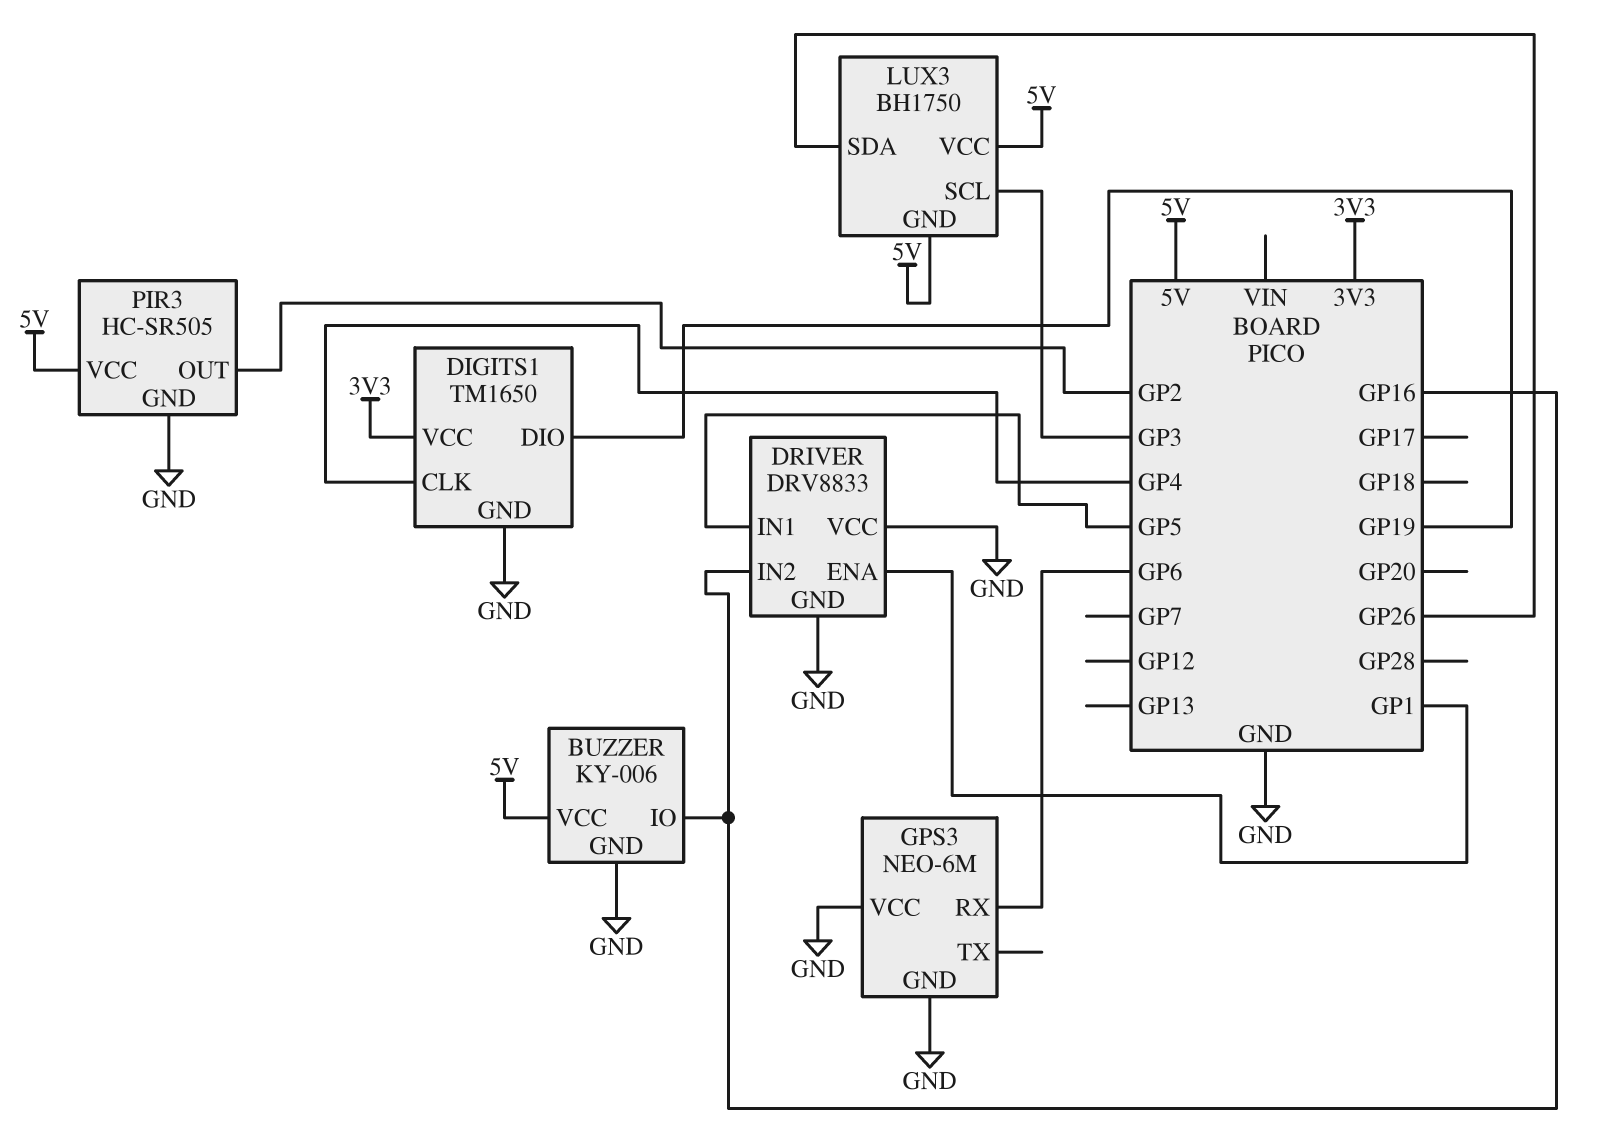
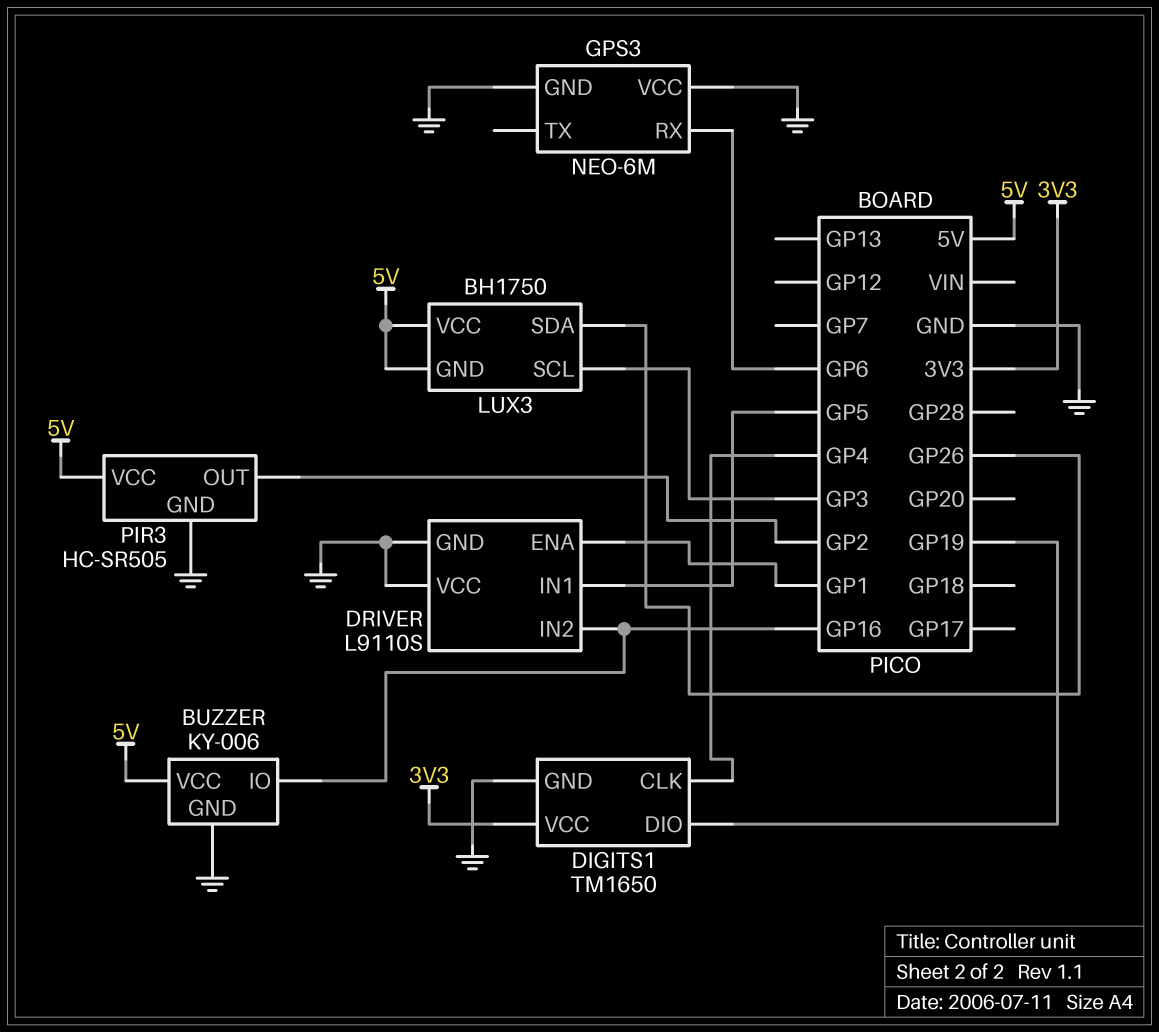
DRIVER: DRV8833 -> L9110S

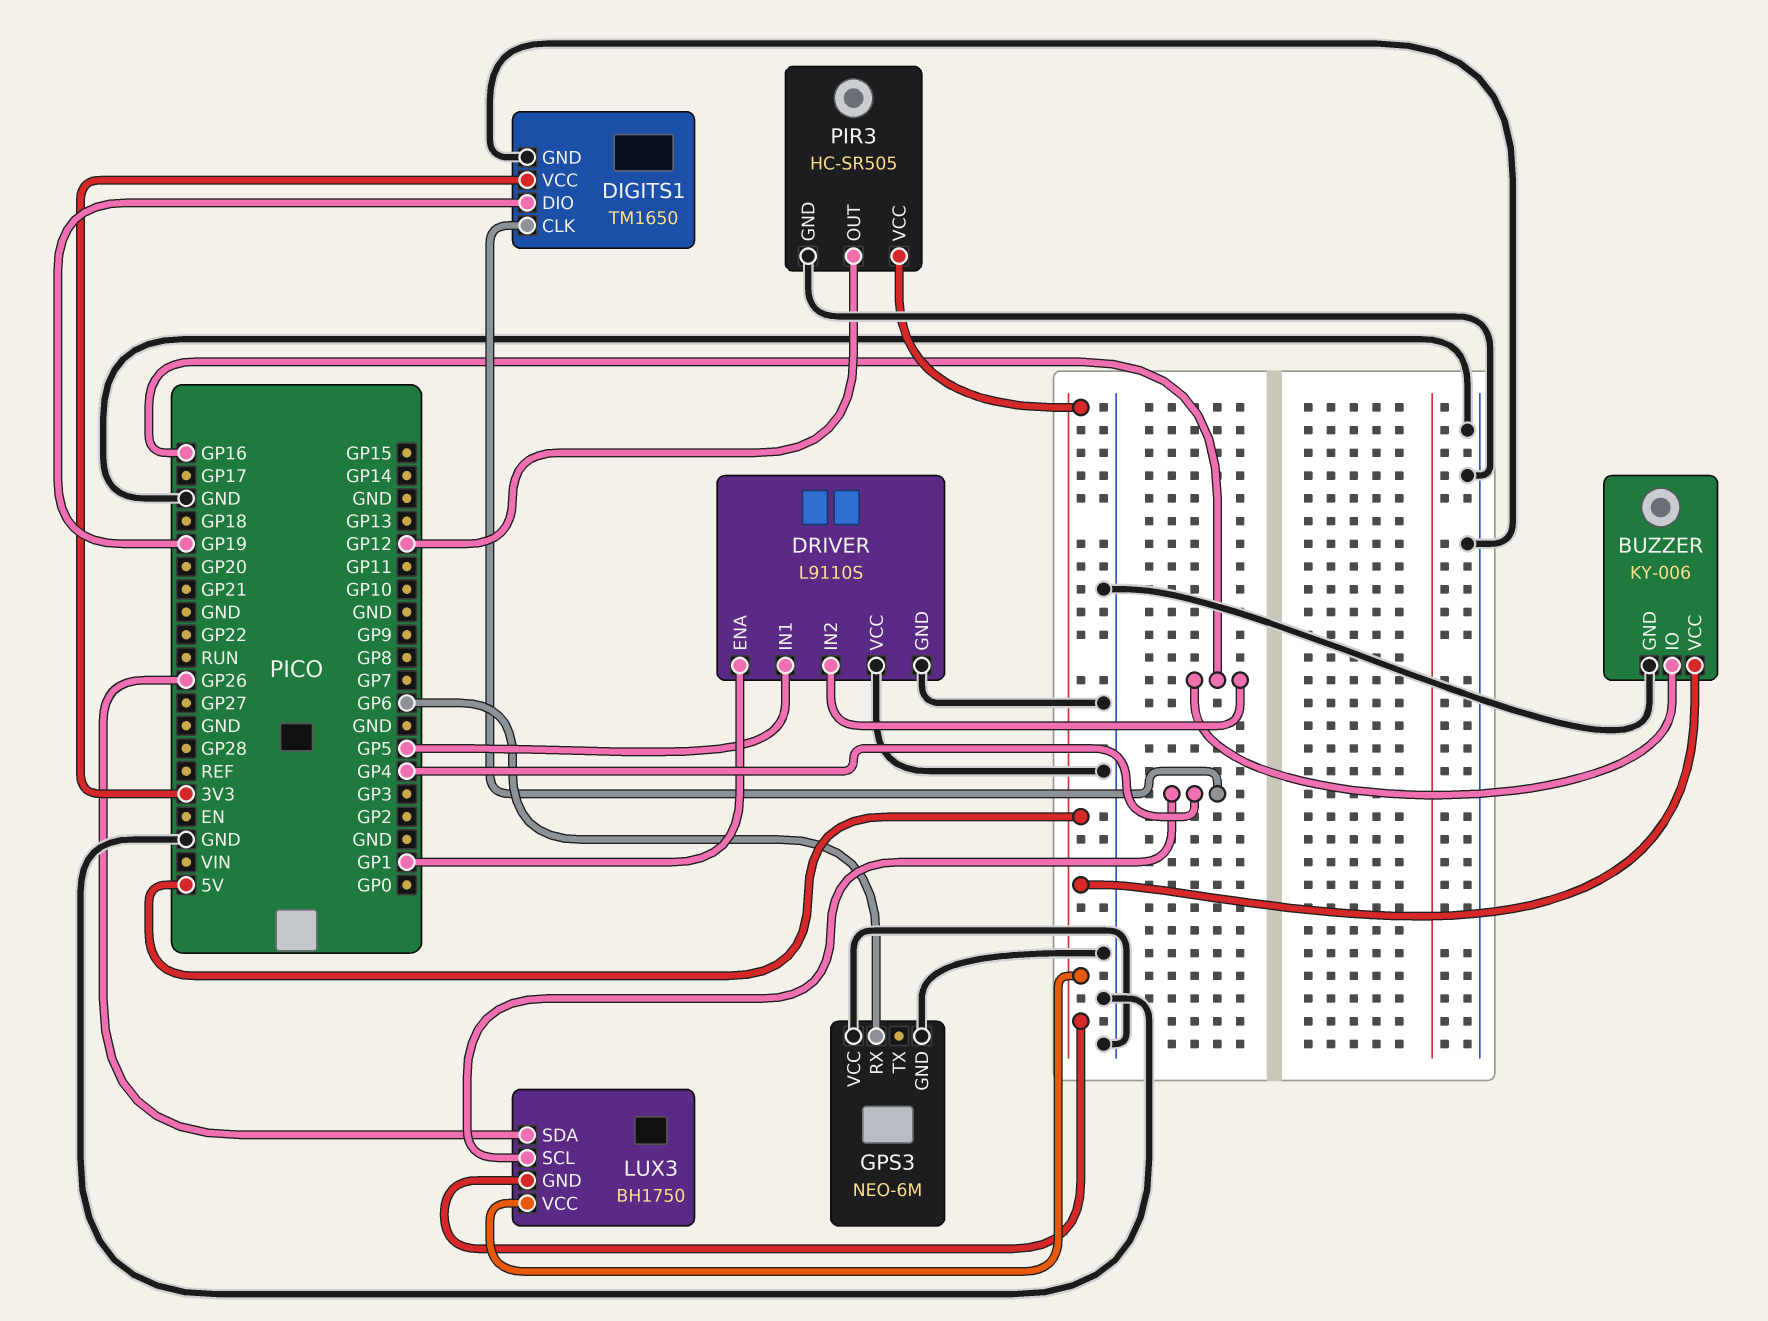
LUX3 pin SCL: GP3 -> GP4
PIR3 pin OUT: GP2 -> GP12

